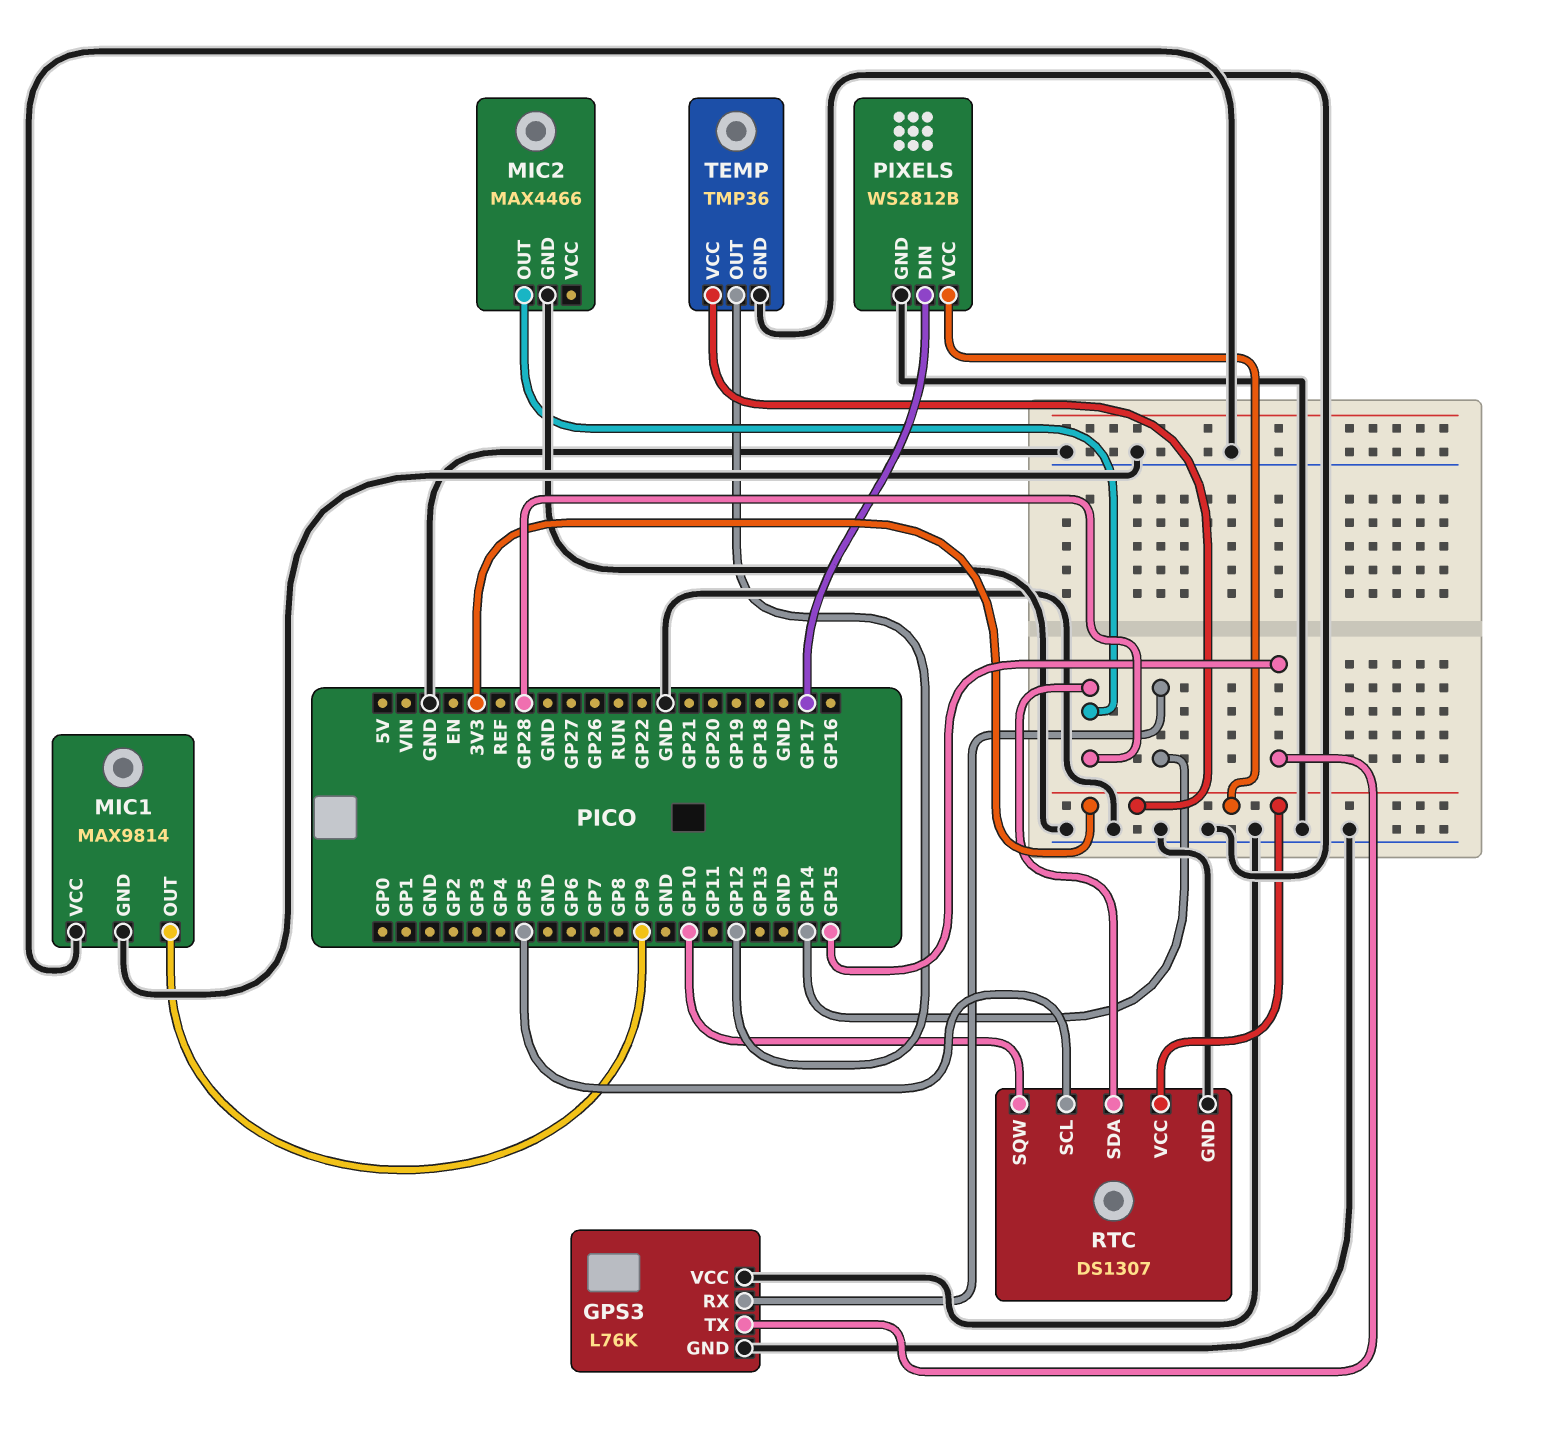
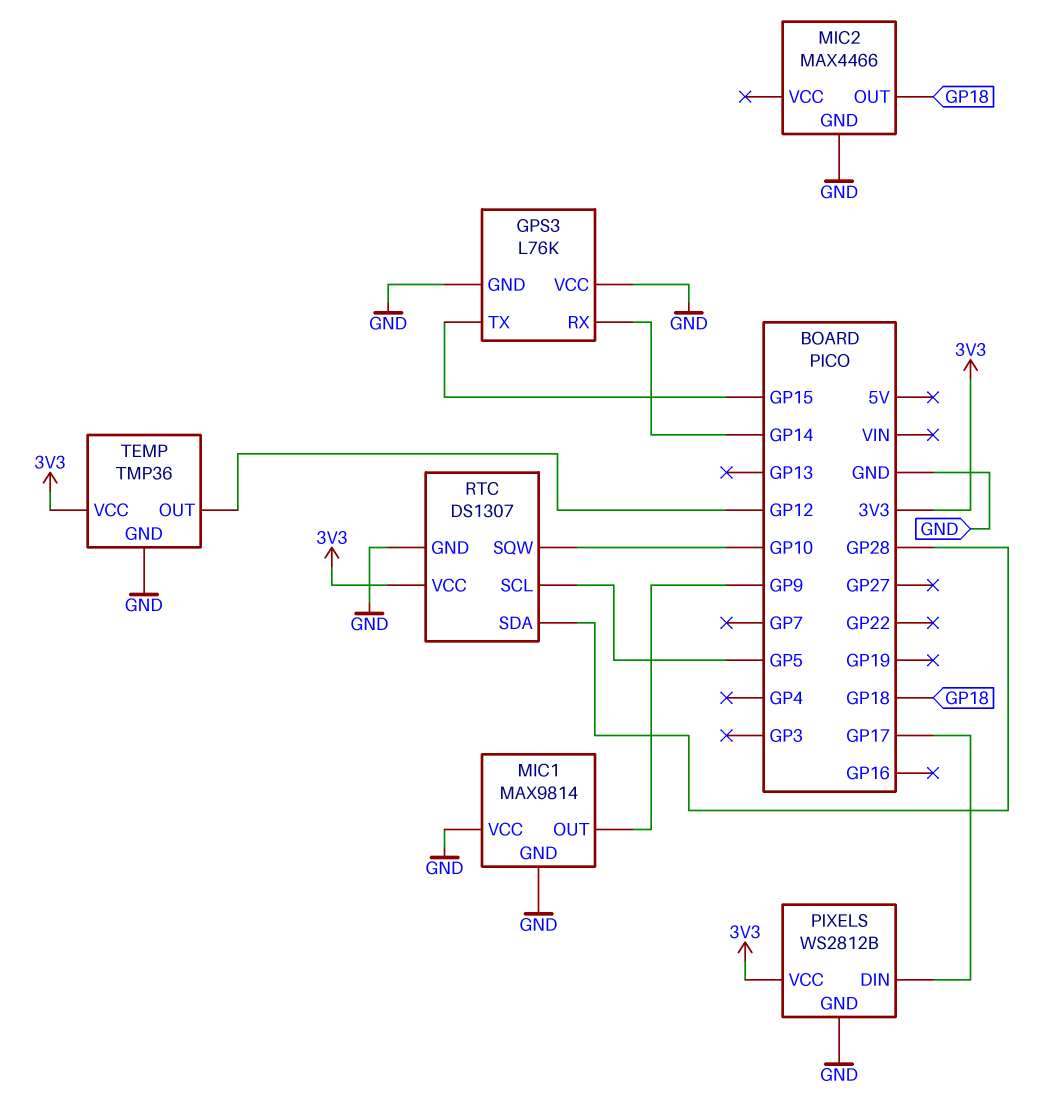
MIC2 pin OUT: GP28 -> GP18

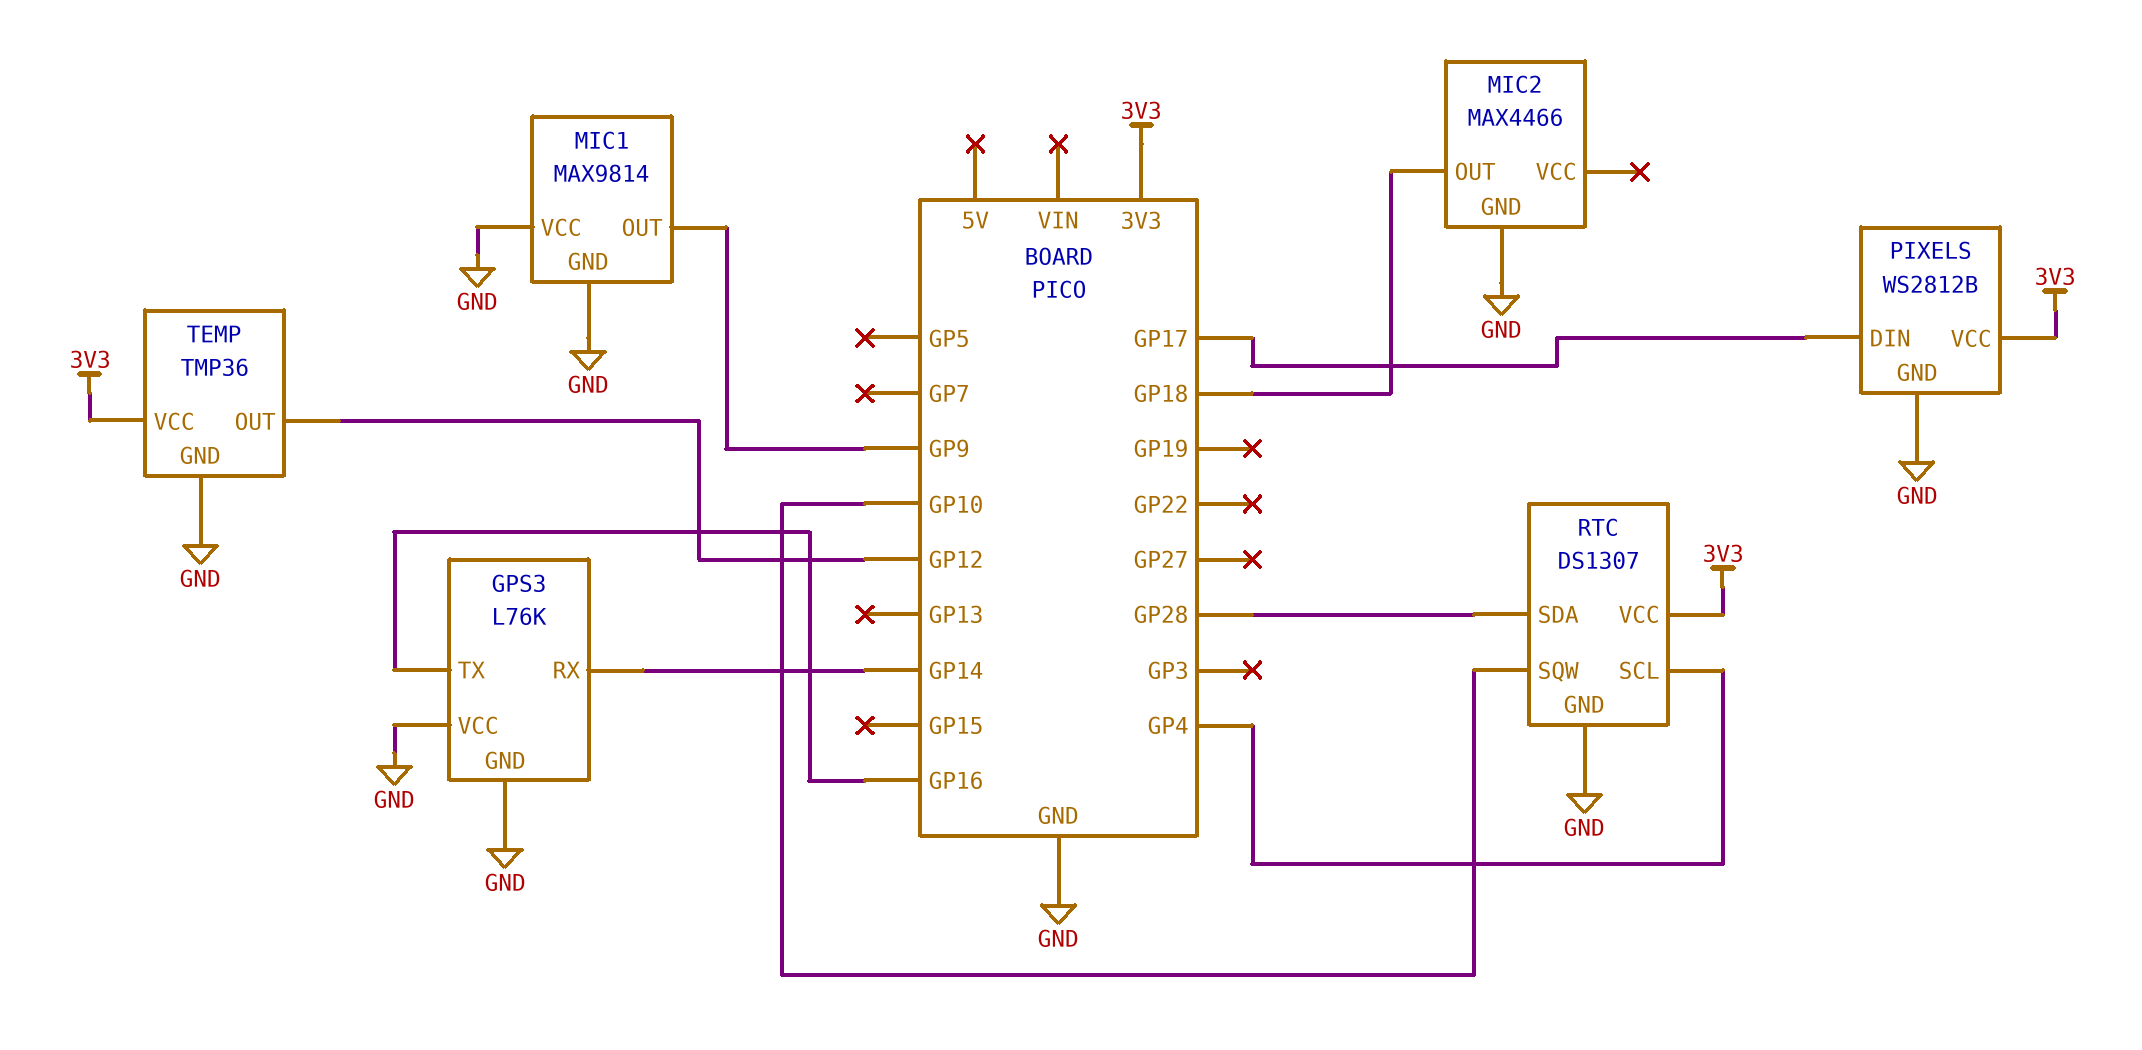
GPS3 pin TX: GP15 -> GP16
RTC pin SCL: GP5 -> GP4

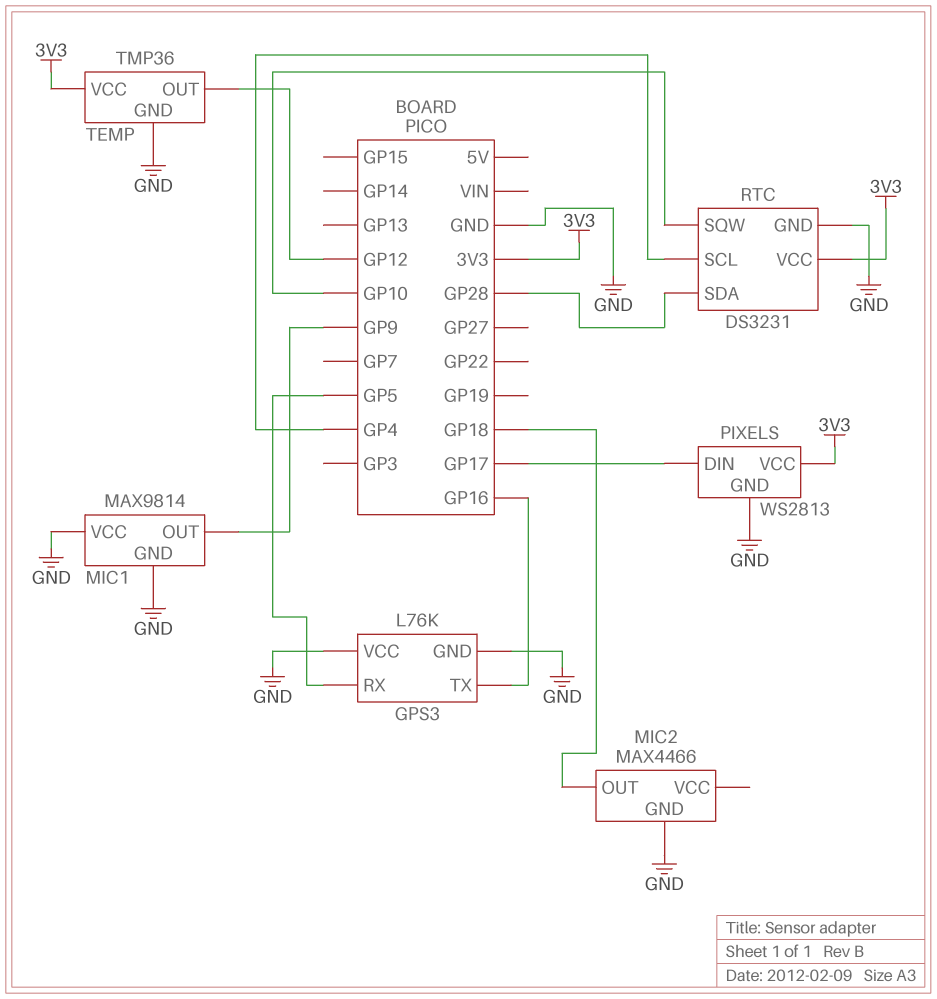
GPS3 pin RX: GP14 -> GP5
PIXELS: WS2812B -> WS2813
RTC: DS1307 -> DS3231

